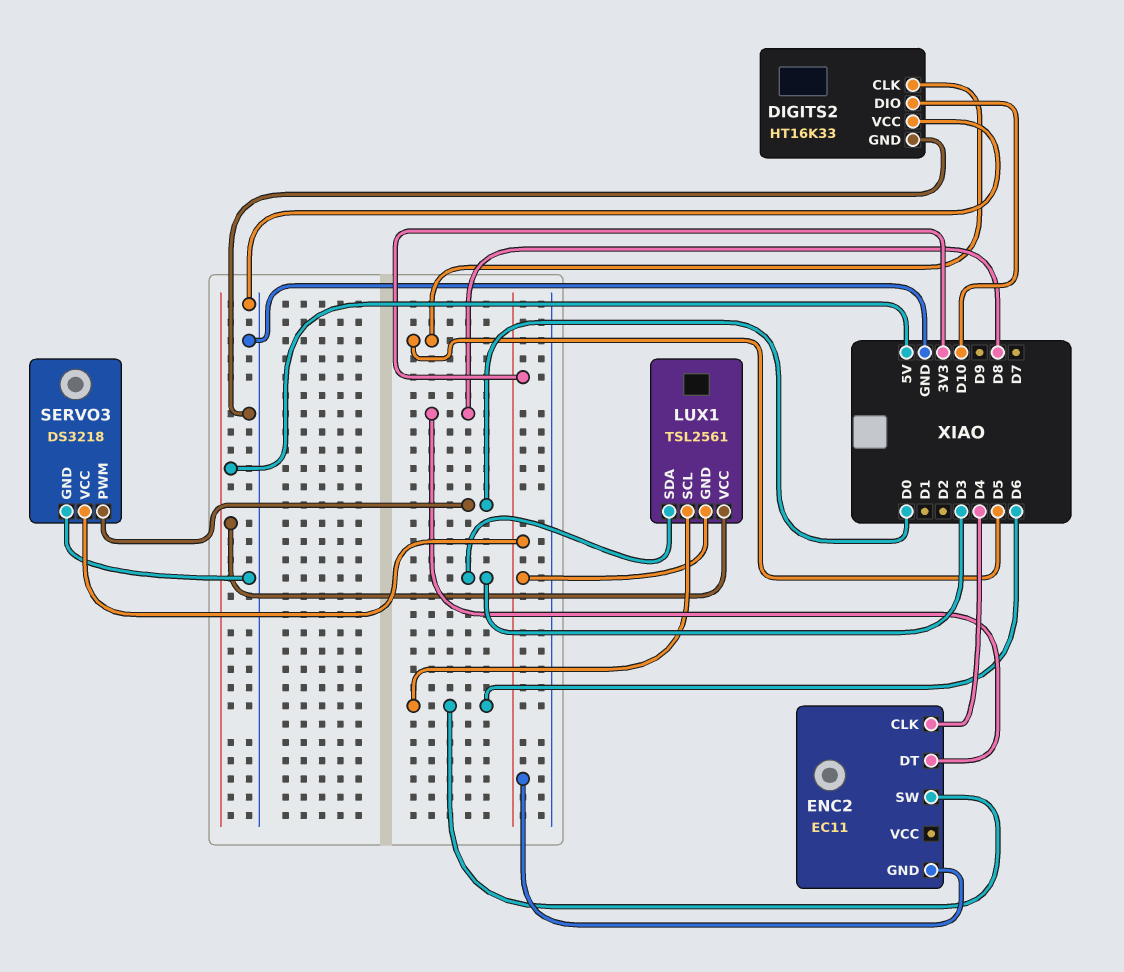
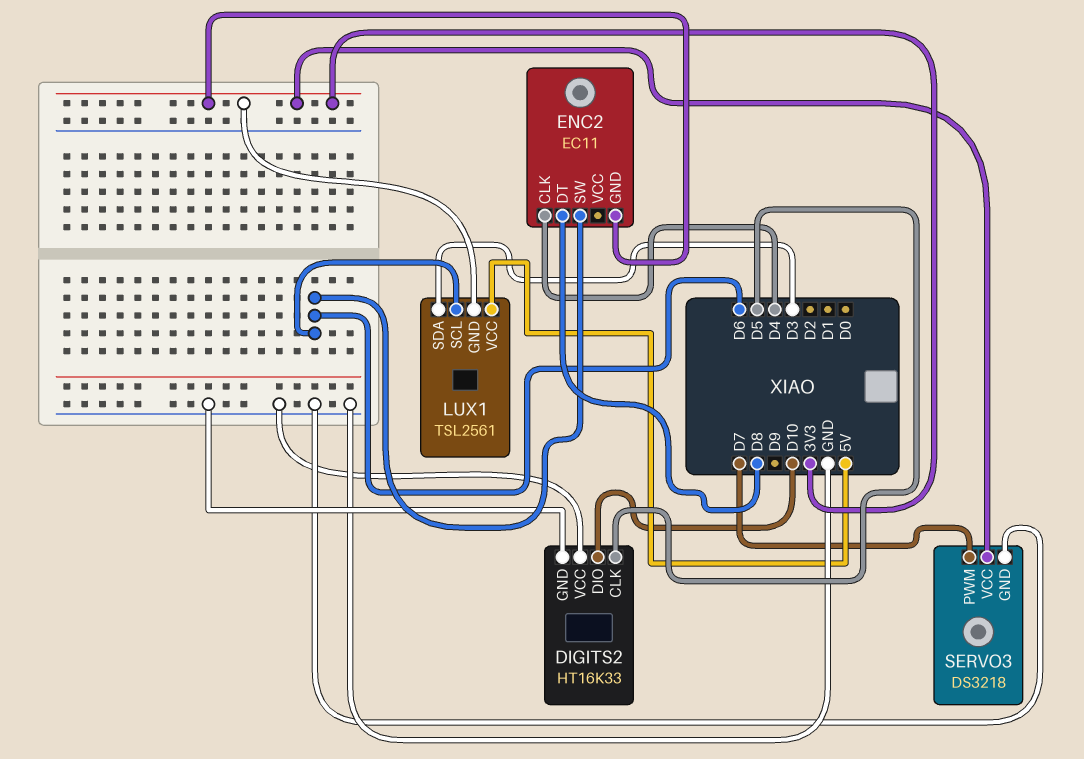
SERVO3 pin PWM: D0 -> D7

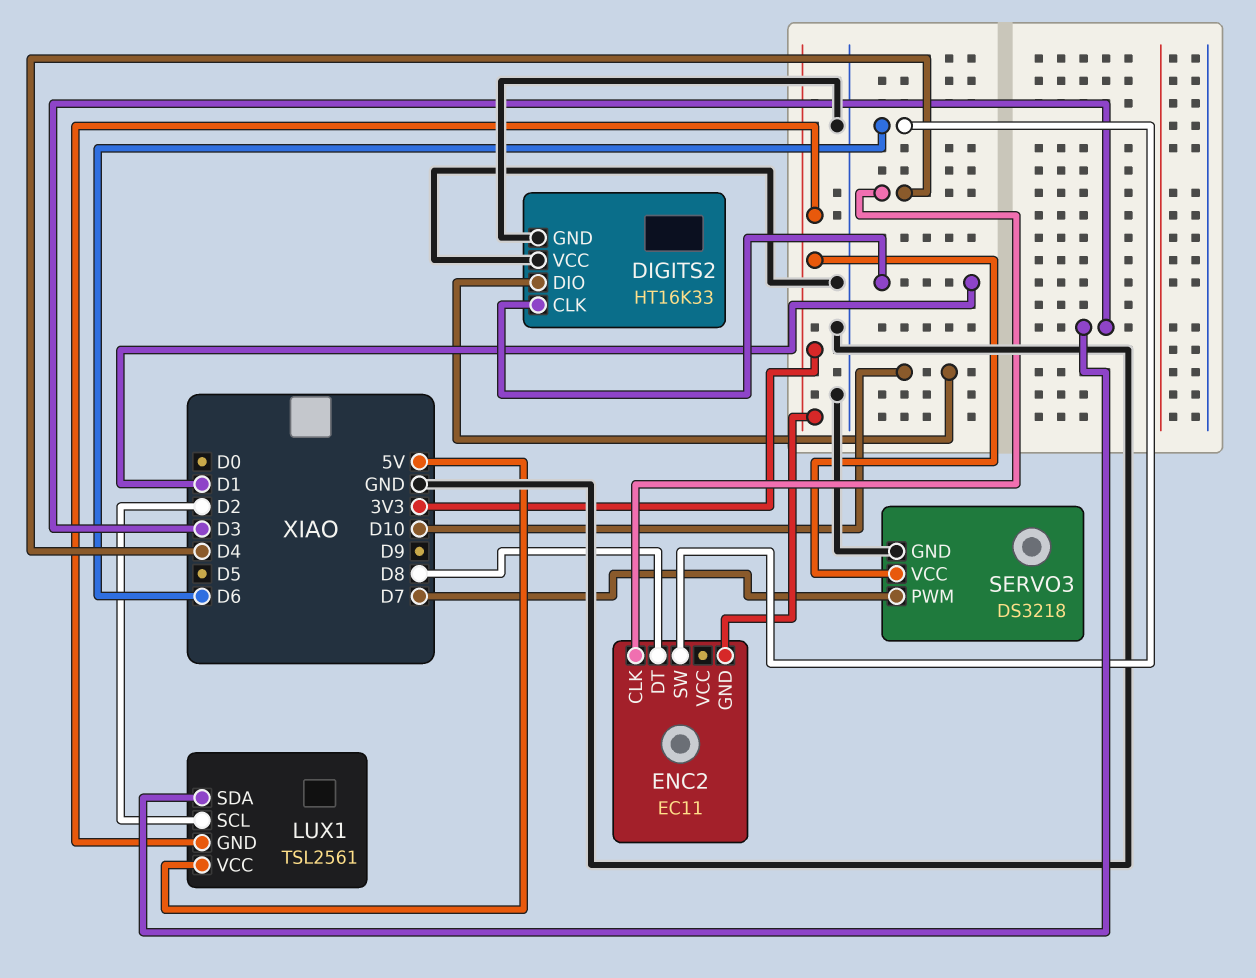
DIGITS2 pin CLK: D5 -> D1
LUX1 pin SCL: D6 -> D2

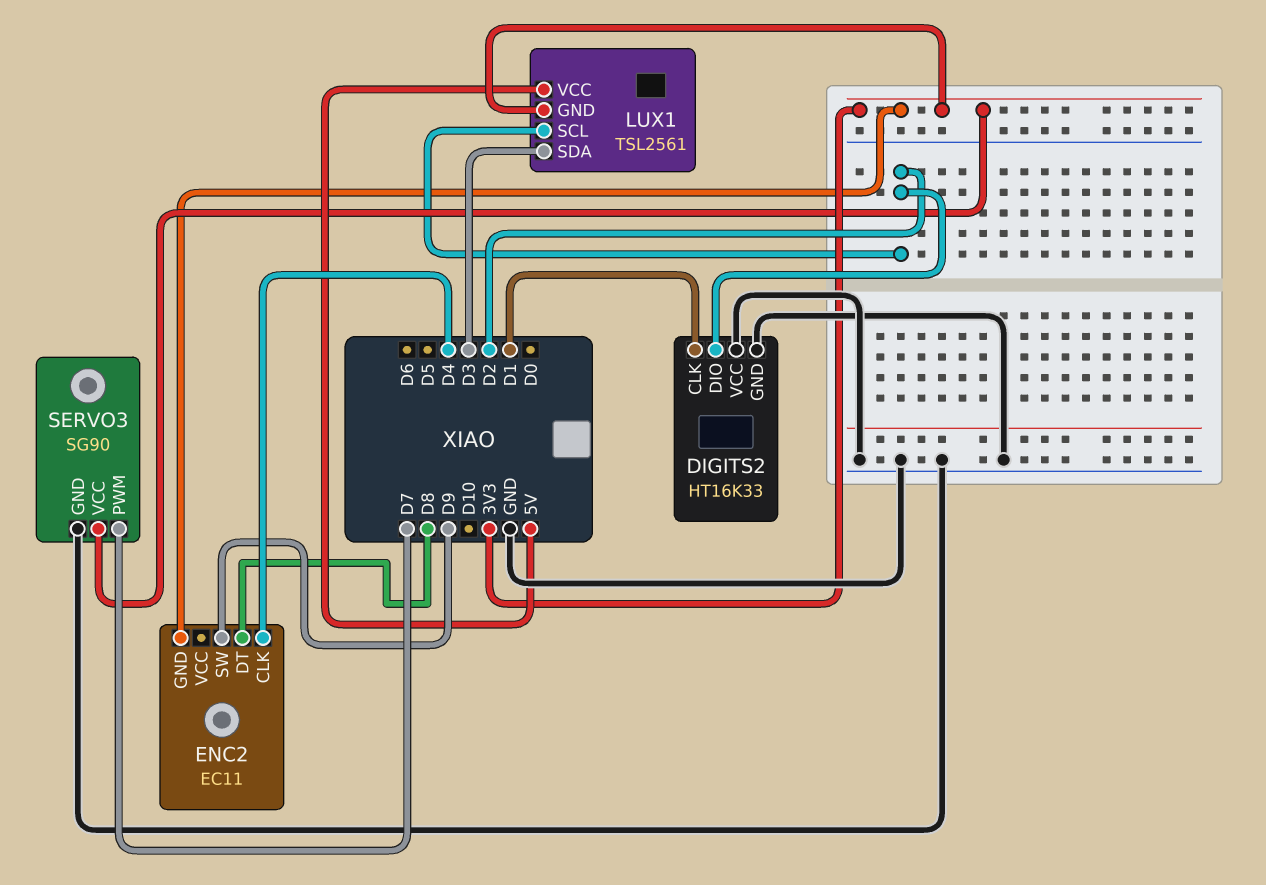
DIGITS2 pin DIO: D10 -> D2
ENC2 pin SW: D6 -> D9
SERVO3: DS3218 -> SG90

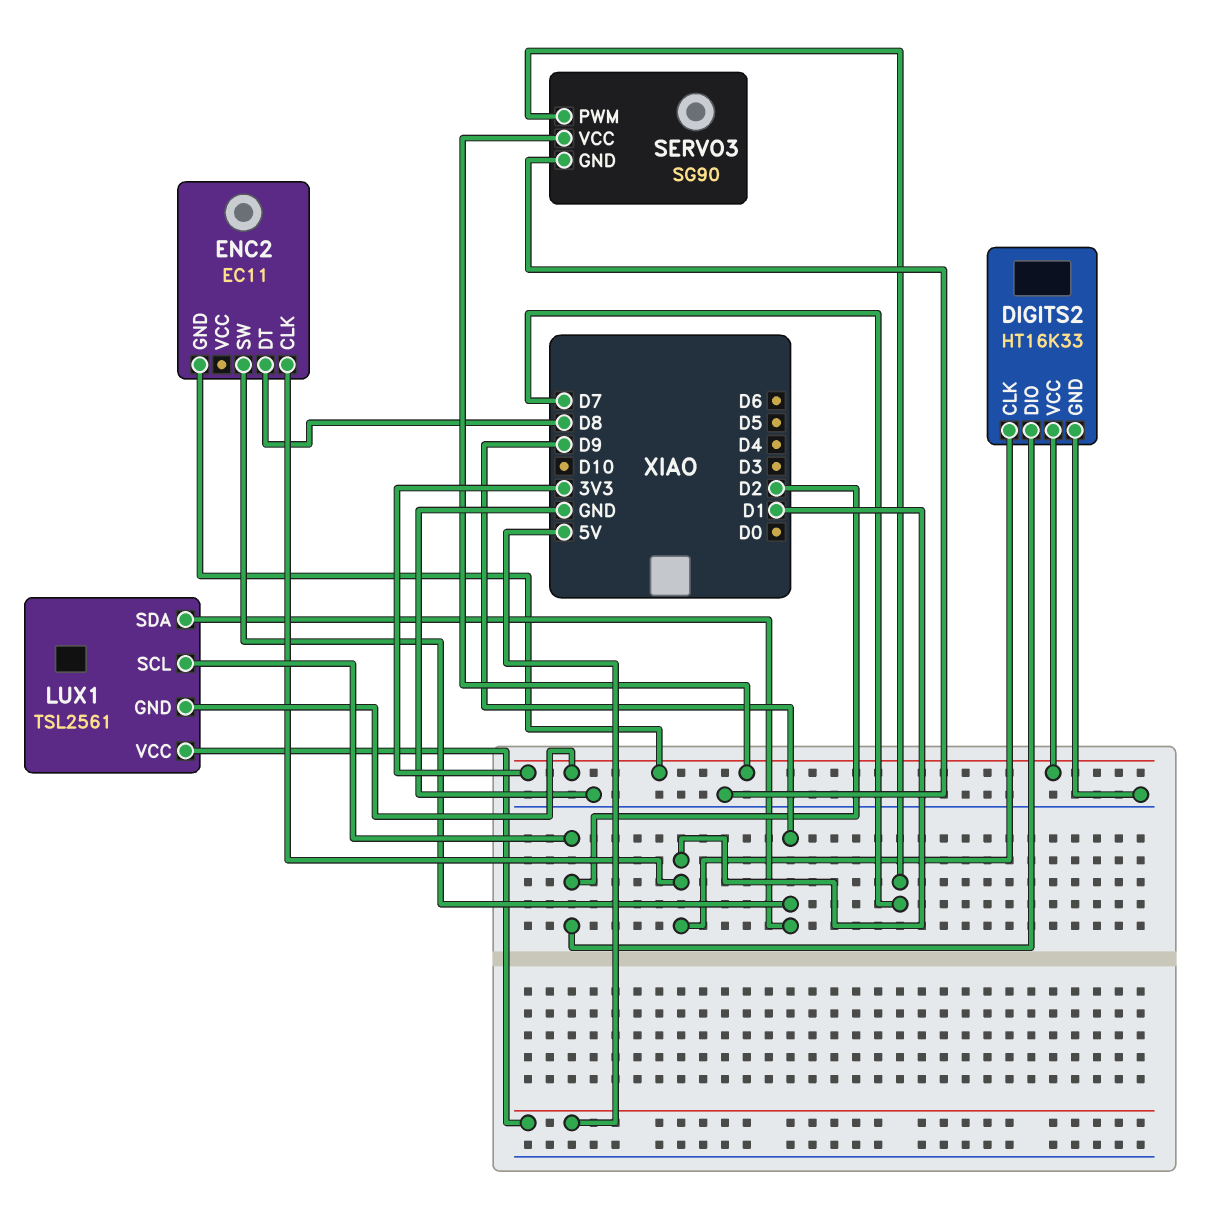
DIGITS2 pin VCC: GND -> 3V3
ENC2 pin CLK: D4 -> D1
LUX1 pin SDA: D3 -> D9

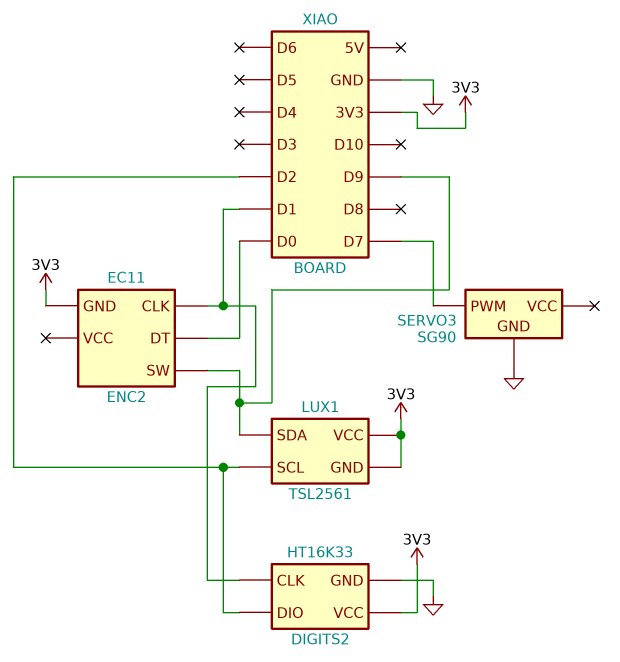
ENC2 pin DT: D8 -> D0
LUX1 pin VCC: 5V -> 3V3
SERVO3 pin VCC: 3V3 -> none

